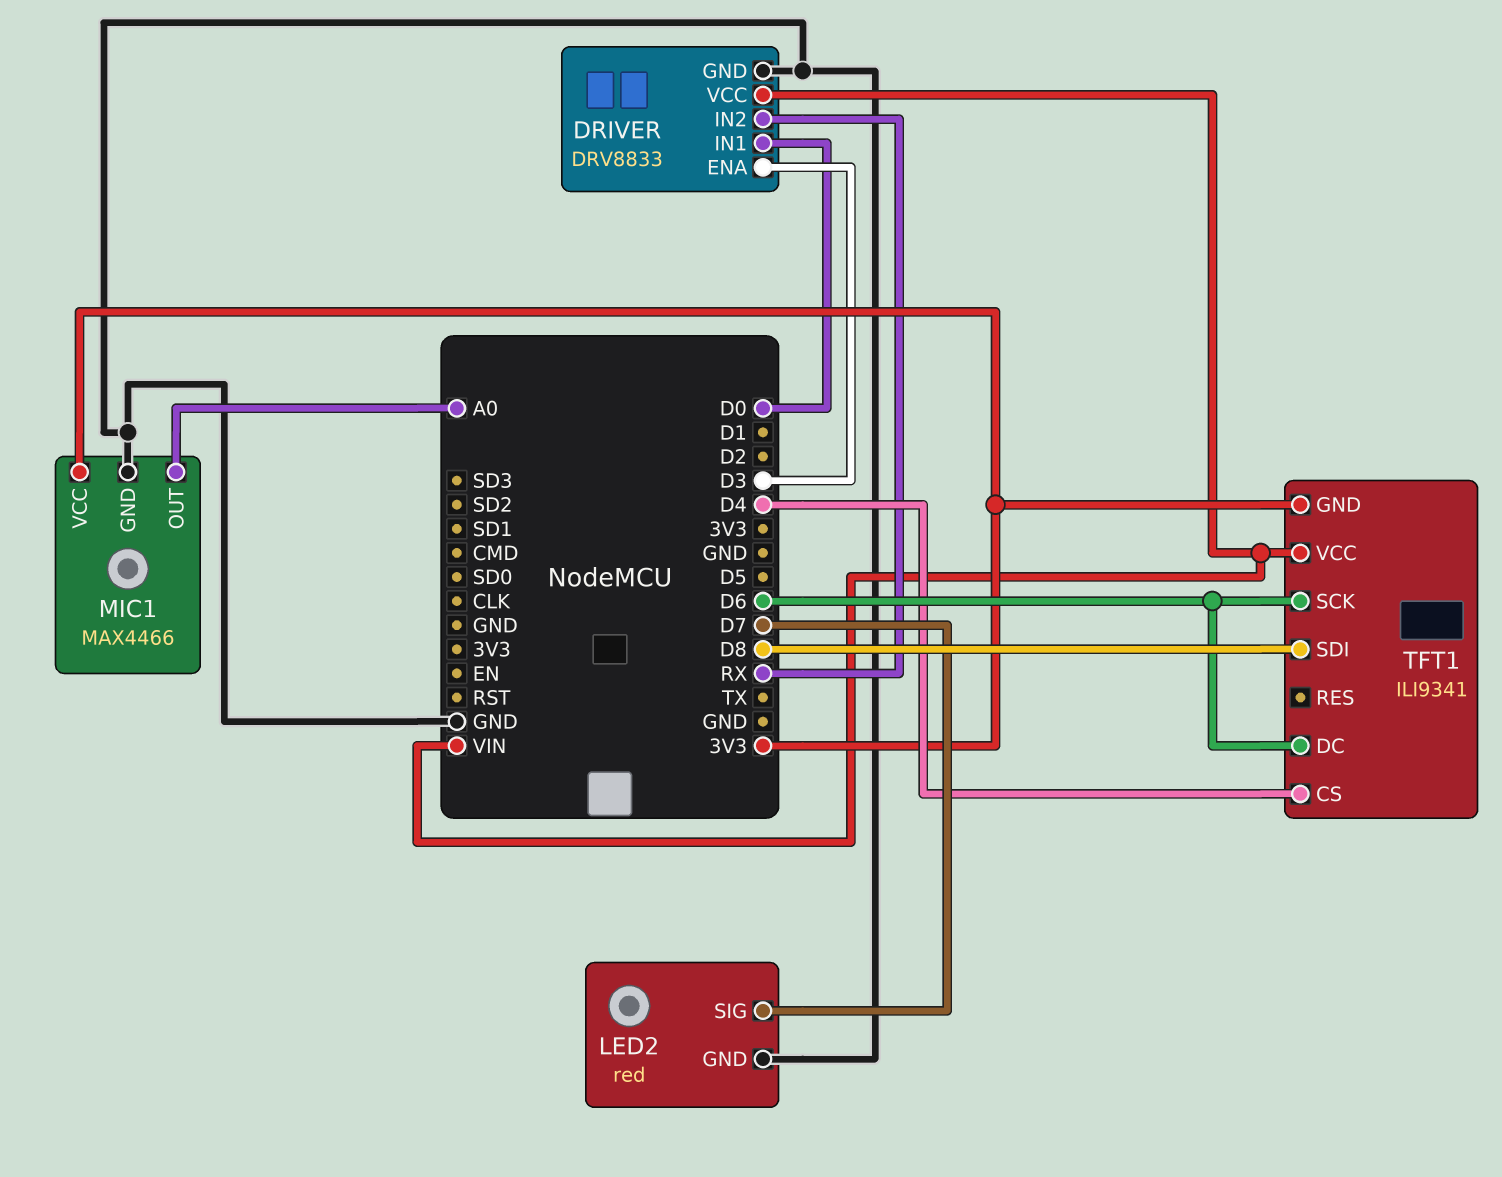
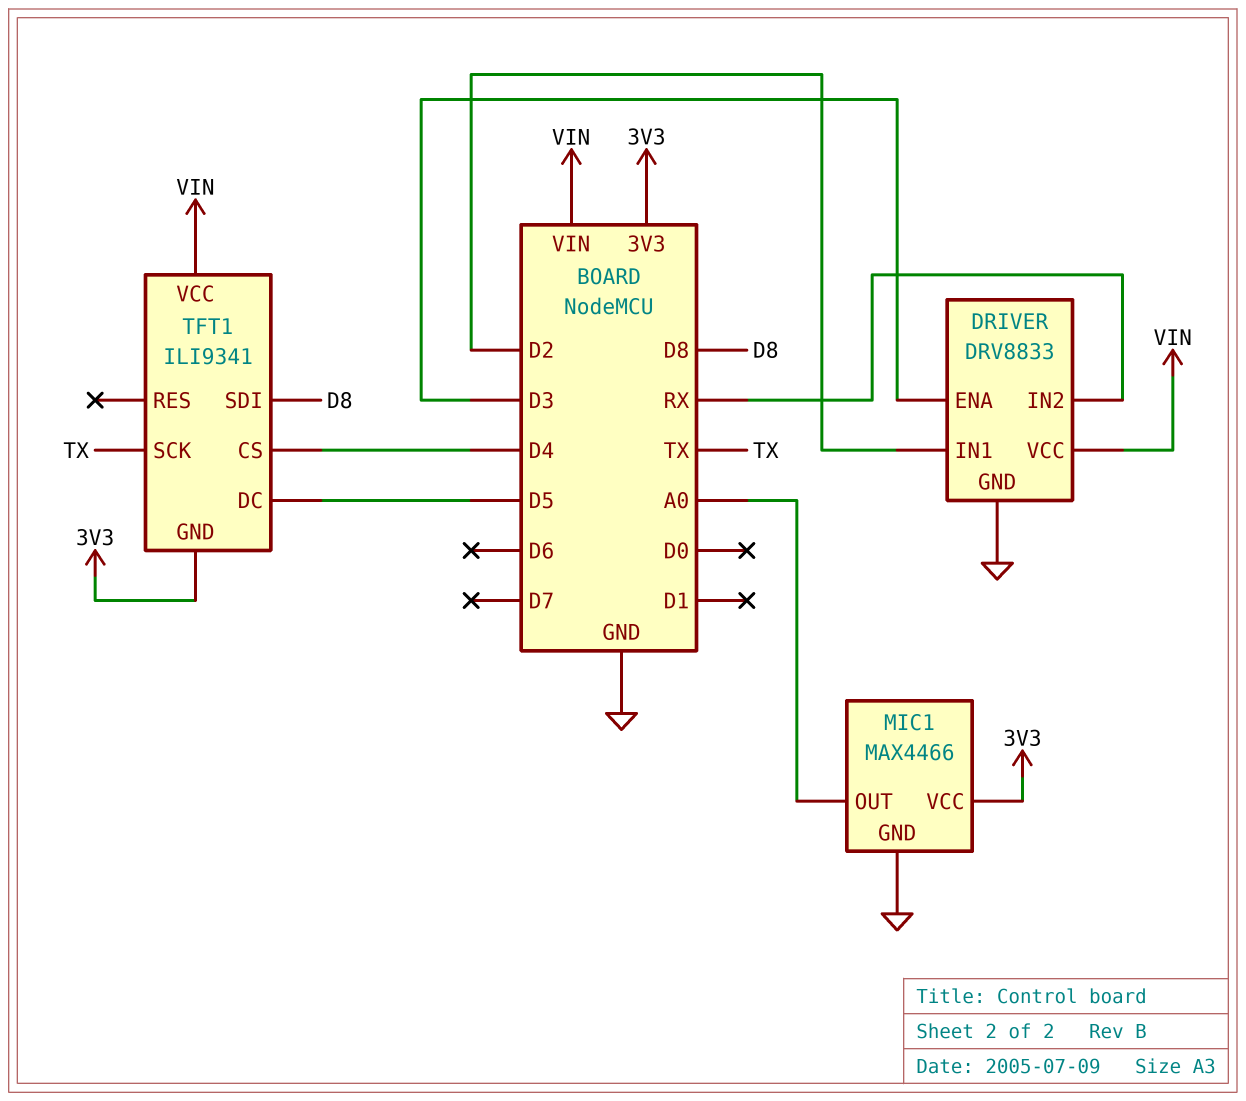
DRIVER pin IN1: D0 -> D2
LED2: red -> none
LED2 pin GND: GND -> none
LED2 pin SIG: D7 -> none
TFT1 pin DC: D6 -> D5
TFT1 pin SCK: D6 -> TX

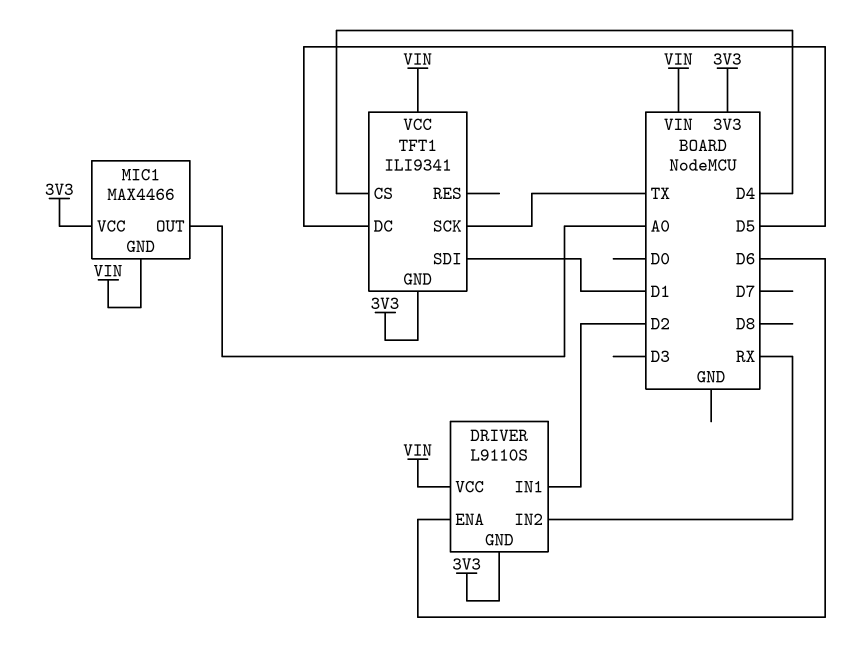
DRIVER: DRV8833 -> L9110S
DRIVER pin ENA: D3 -> D6
DRIVER pin GND: GND -> 3V3
MIC1 pin GND: GND -> VIN
TFT1 pin SDI: D8 -> D1

